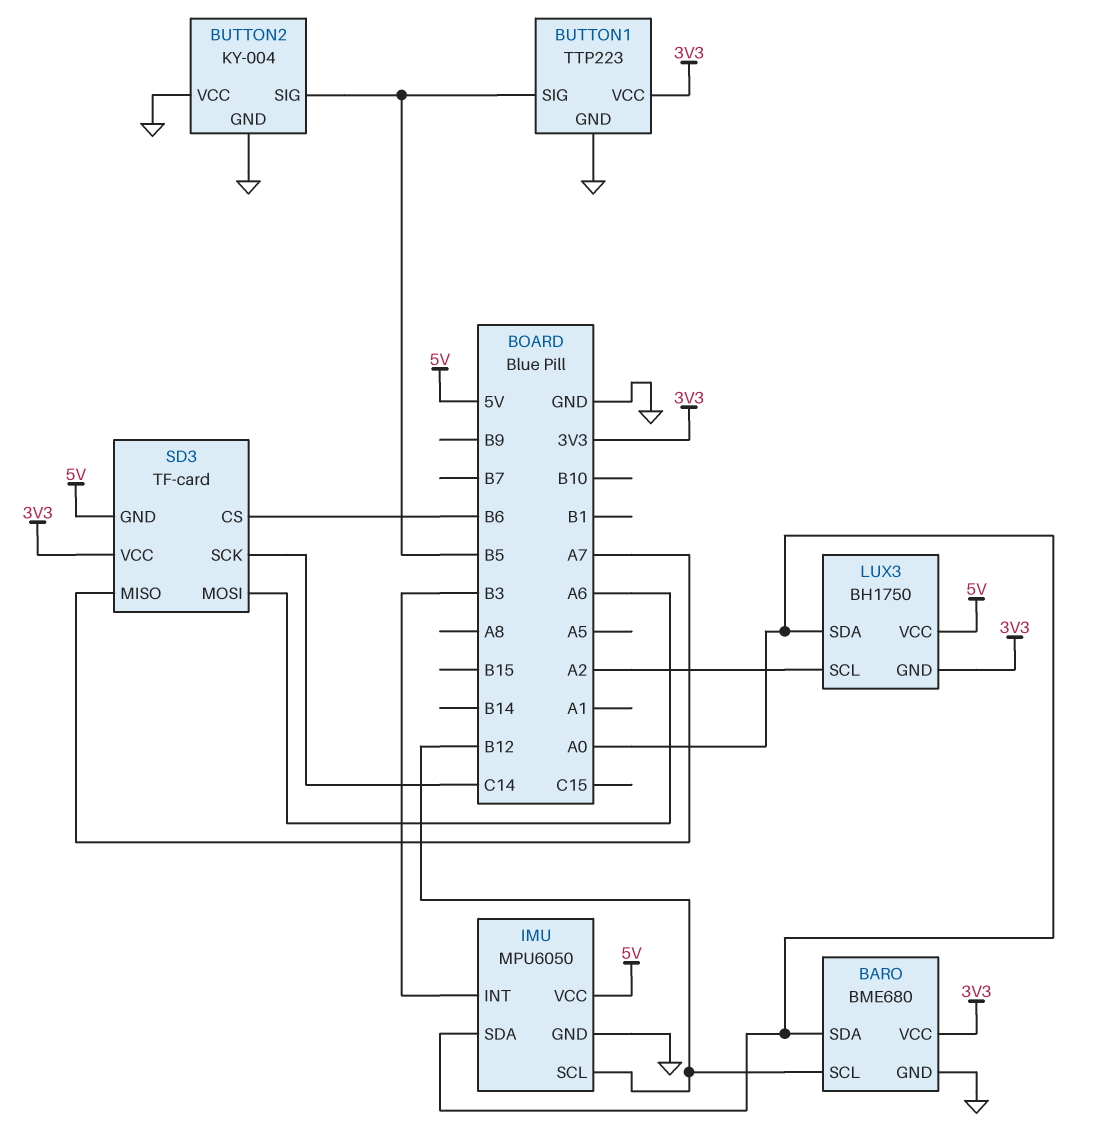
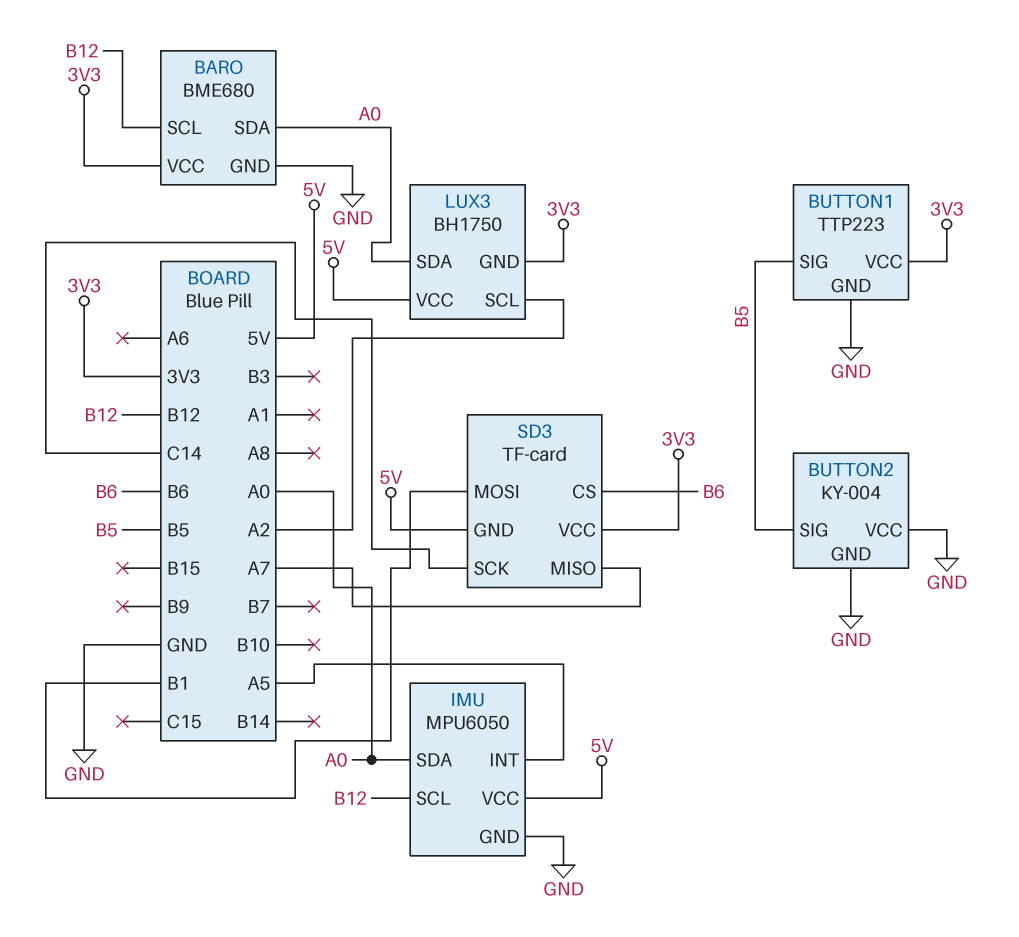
IMU pin INT: B3 -> A5
SD3 pin MOSI: A6 -> B1

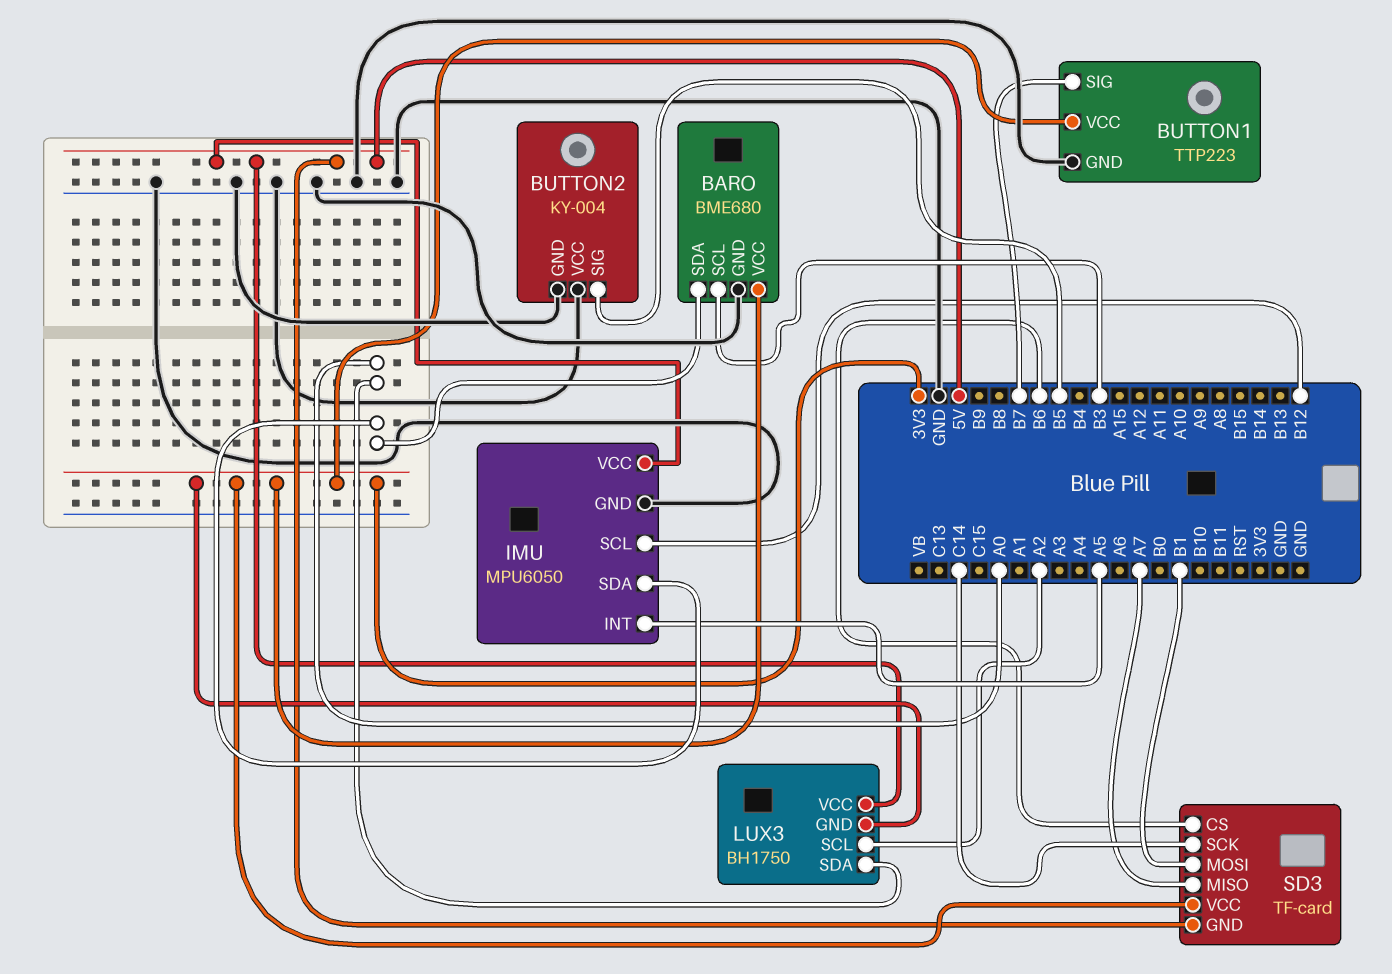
BARO pin SCL: B12 -> B3
BUTTON1 pin SIG: B5 -> B7

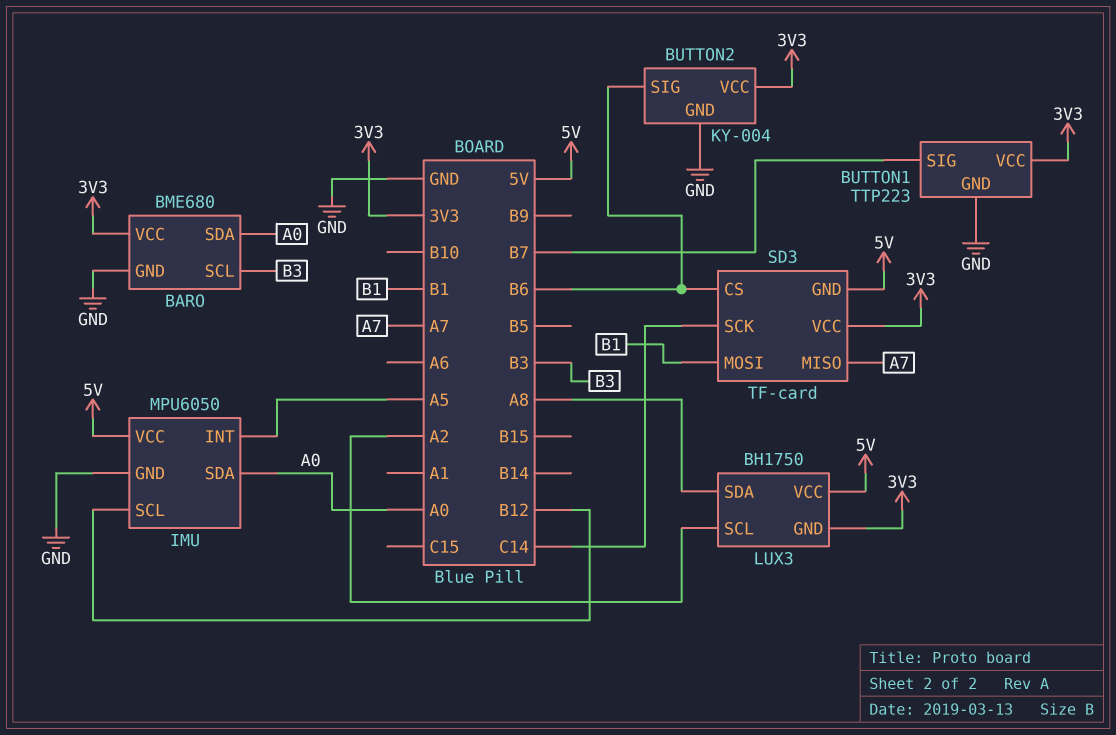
BUTTON2 pin SIG: B5 -> B6
BUTTON2 pin VCC: GND -> 3V3
LUX3 pin SDA: A0 -> A8

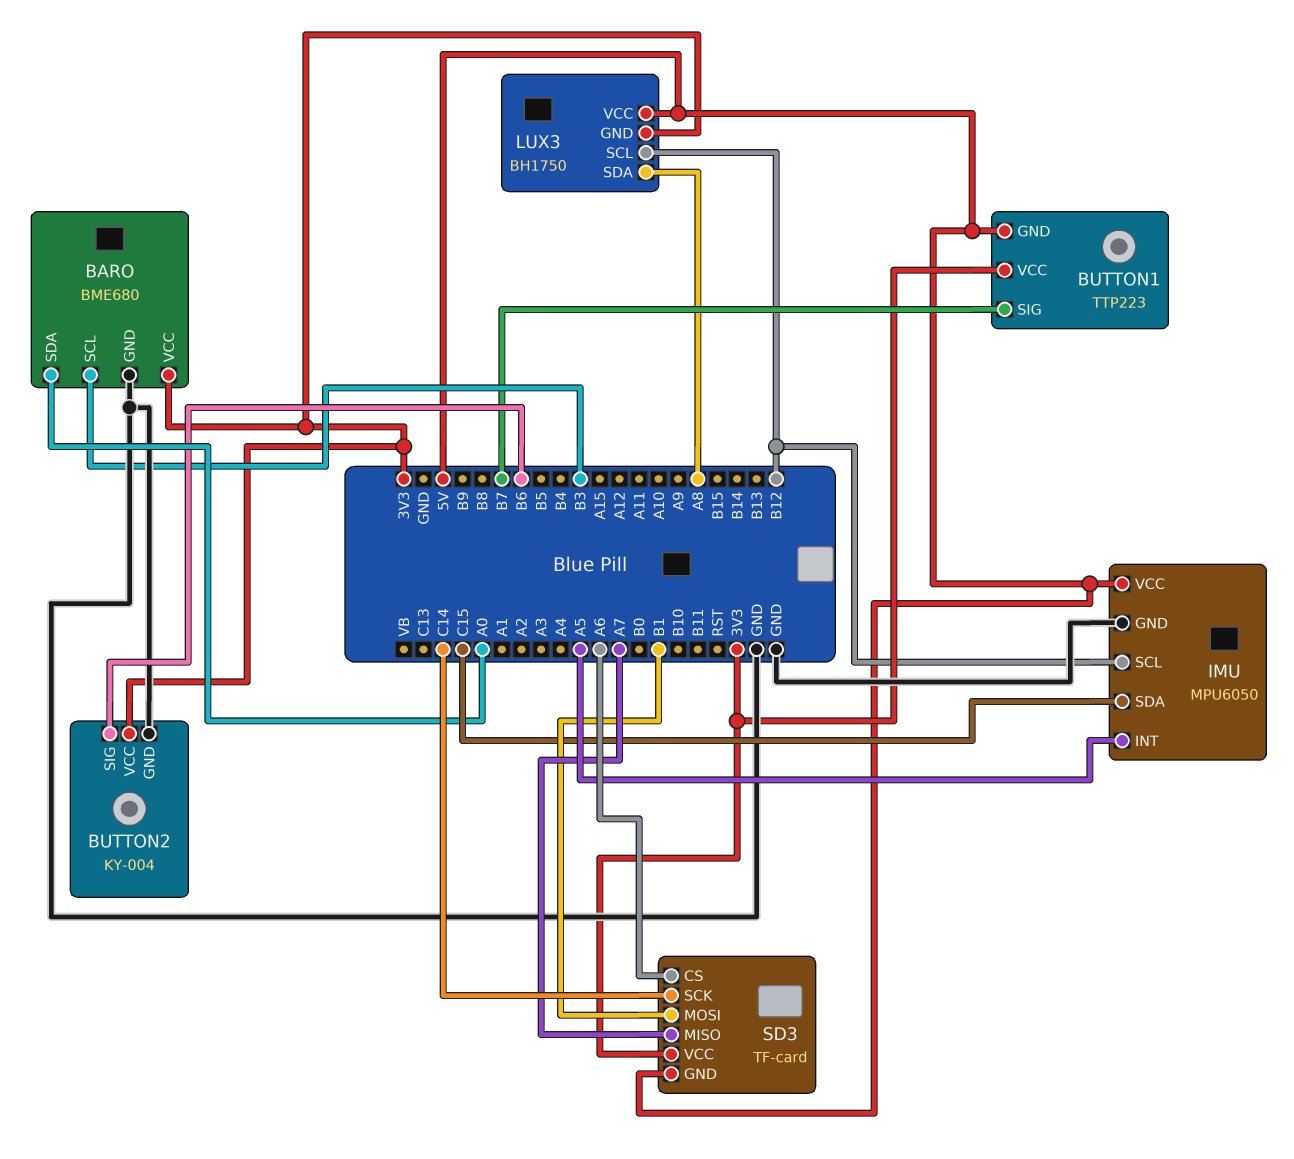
BUTTON1 pin GND: GND -> 5V
IMU pin SDA: A0 -> C15
LUX3 pin SCL: A2 -> B12
SD3 pin CS: B6 -> A6

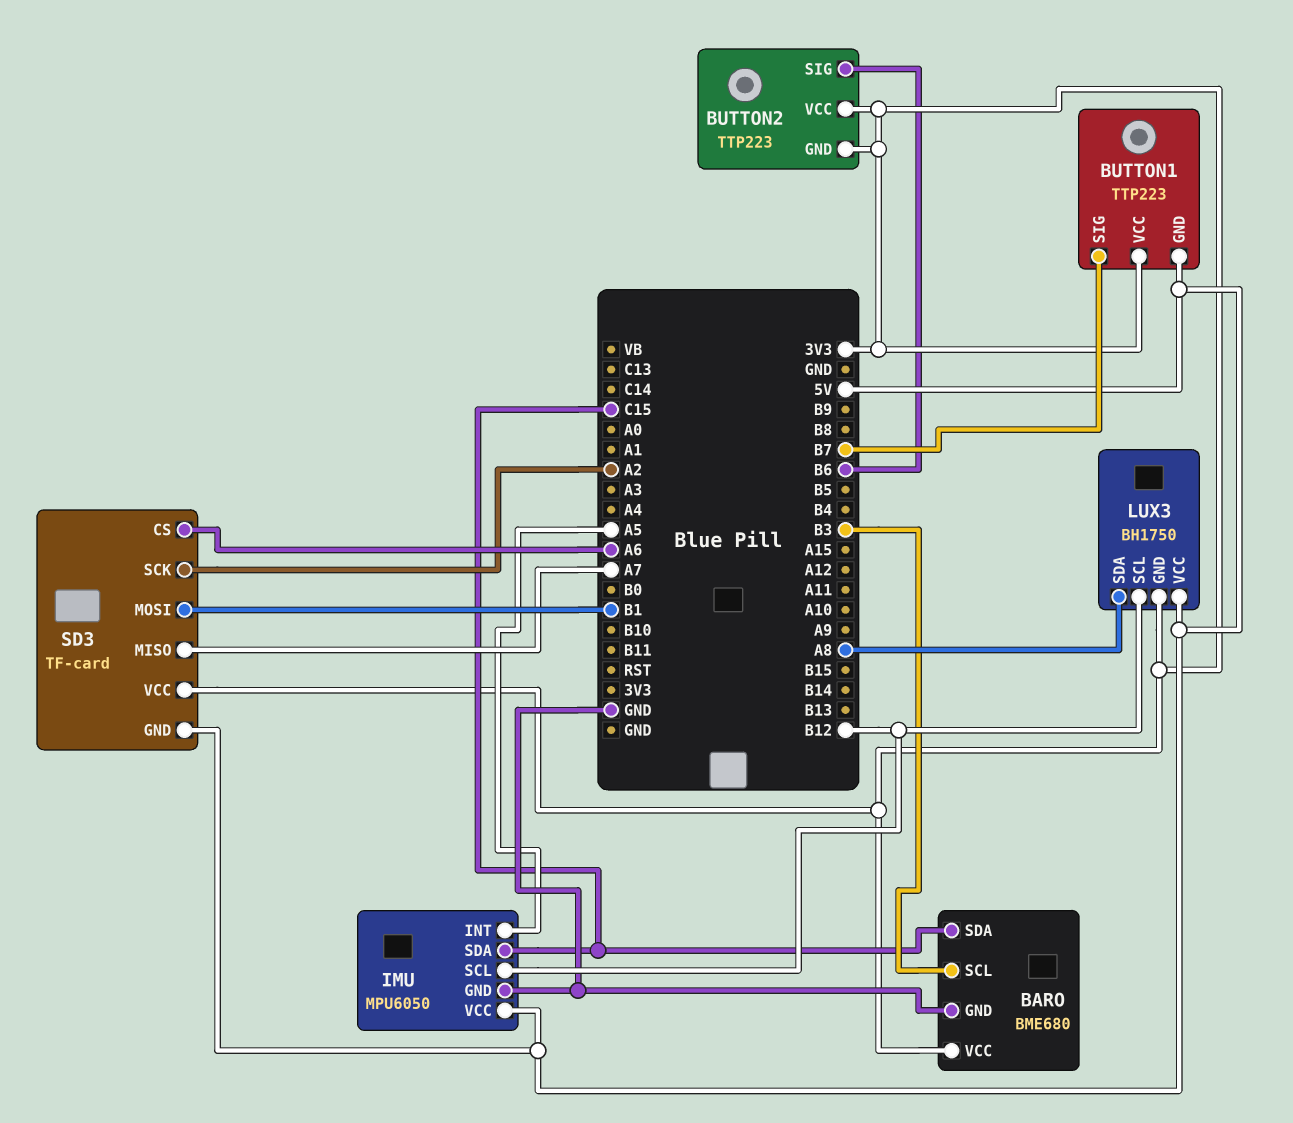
BARO pin SDA: A0 -> C15
BUTTON2: KY-004 -> TTP223
BUTTON2 pin GND: GND -> 3V3
SD3 pin SCK: C14 -> A2

